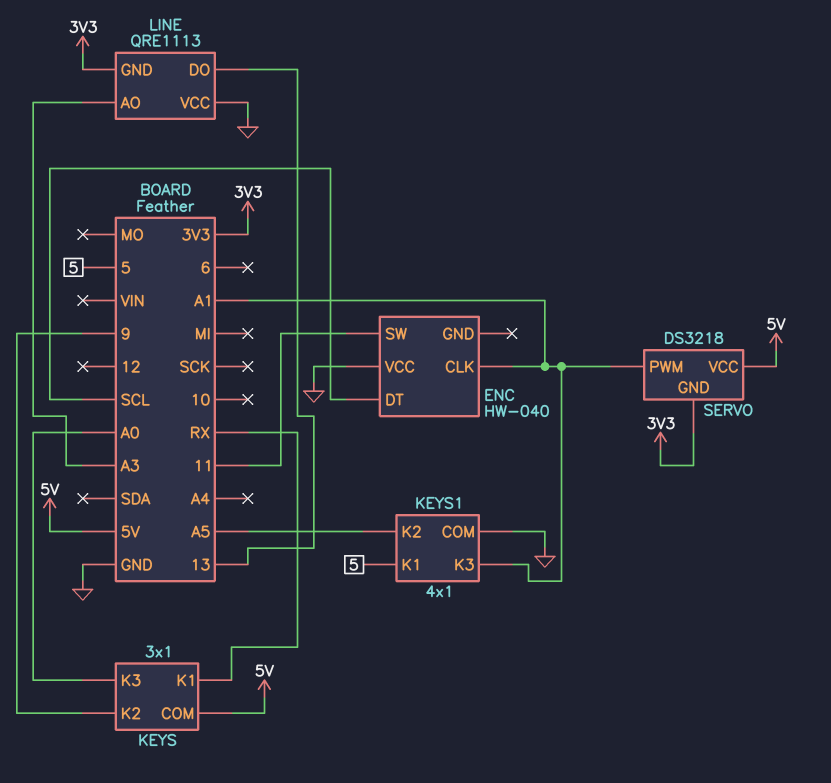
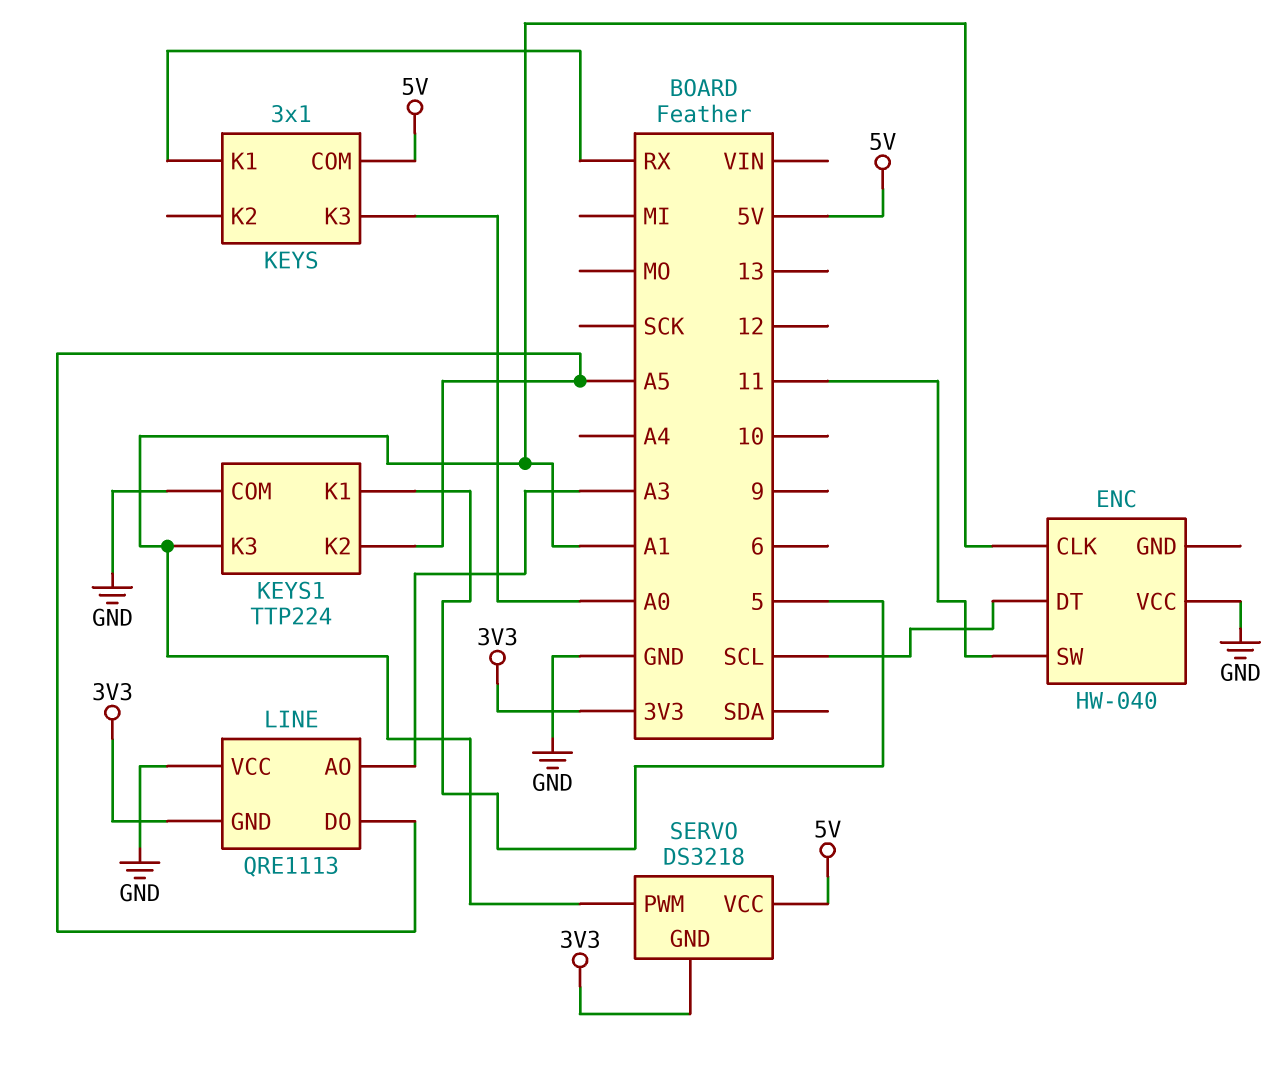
KEYS pin K2: 9 -> none
KEYS1: 4x1 -> TTP224
LINE pin DO: 13 -> A5

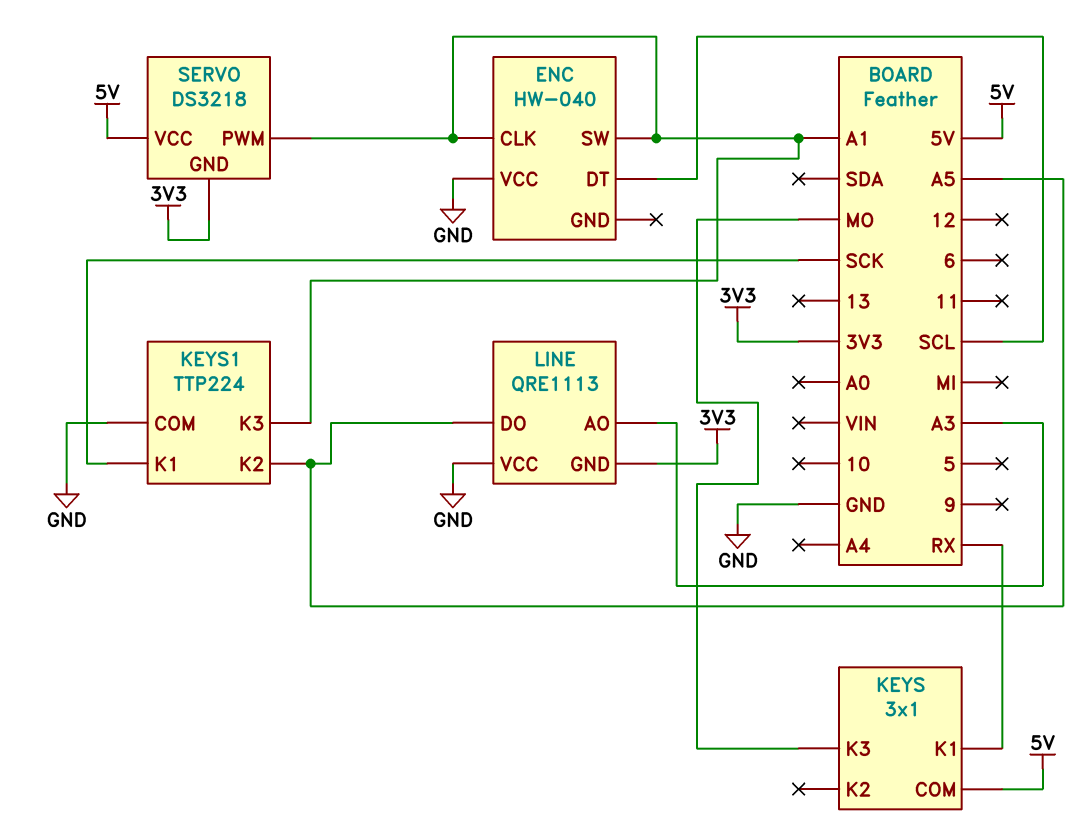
ENC pin SW: 11 -> A1
KEYS pin K3: A0 -> MO
KEYS1 pin K1: 5 -> SCK

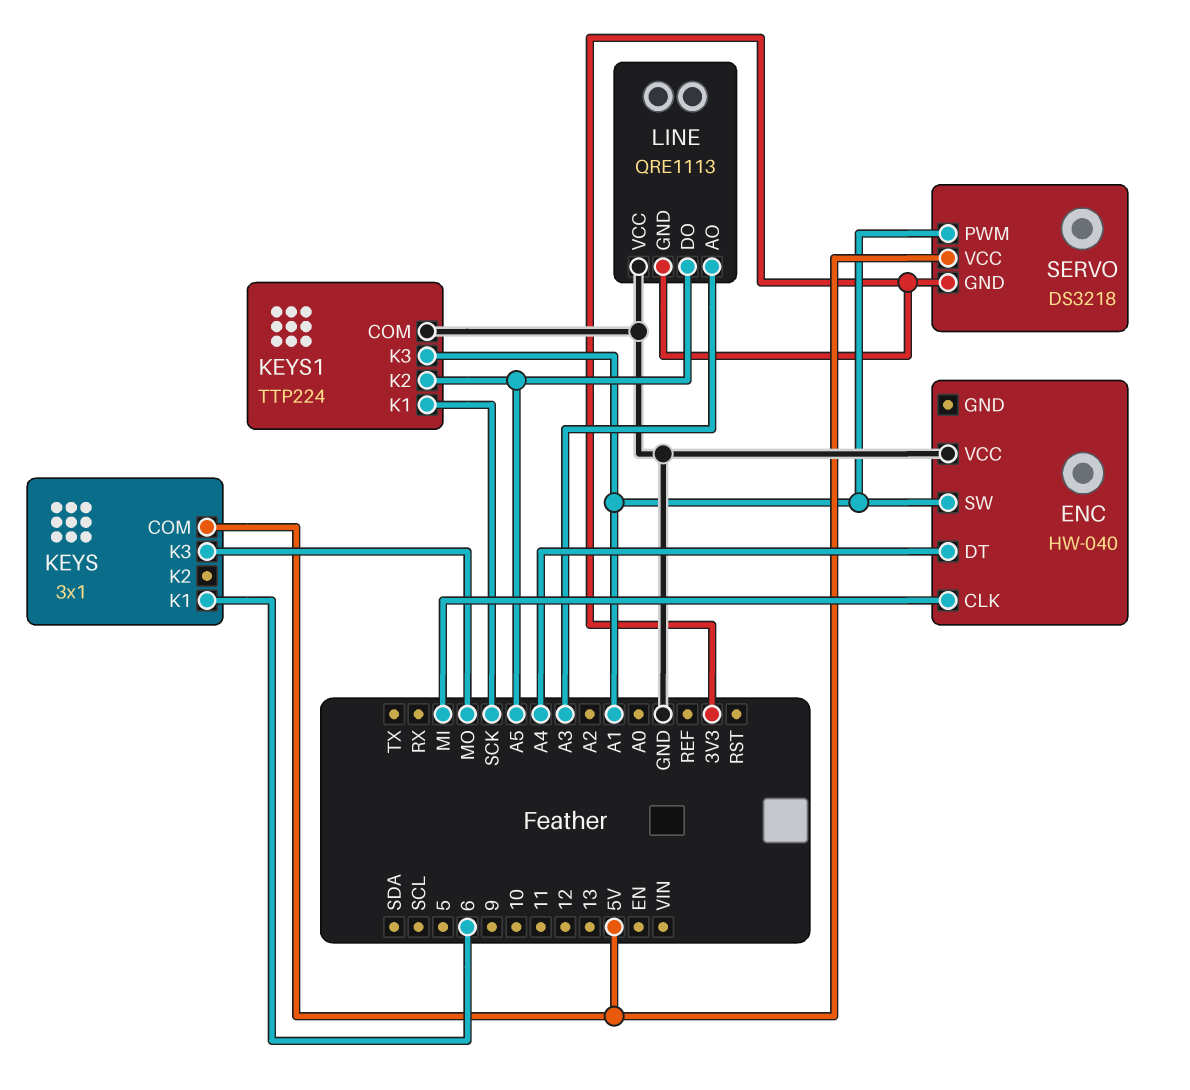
ENC pin CLK: A1 -> MI
ENC pin DT: SCL -> A4
KEYS pin K1: RX -> 6

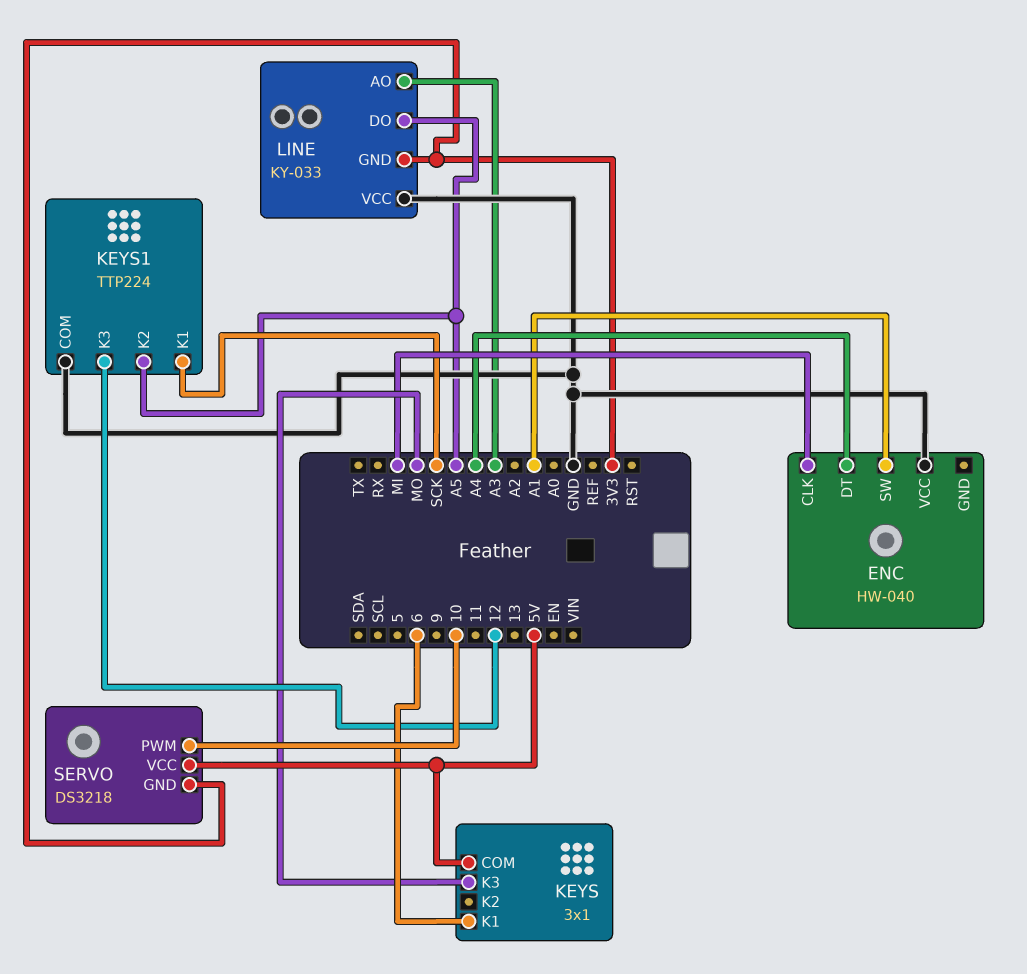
KEYS1 pin K3: A1 -> 12
LINE: QRE1113 -> KY-033
SERVO pin PWM: A1 -> 10

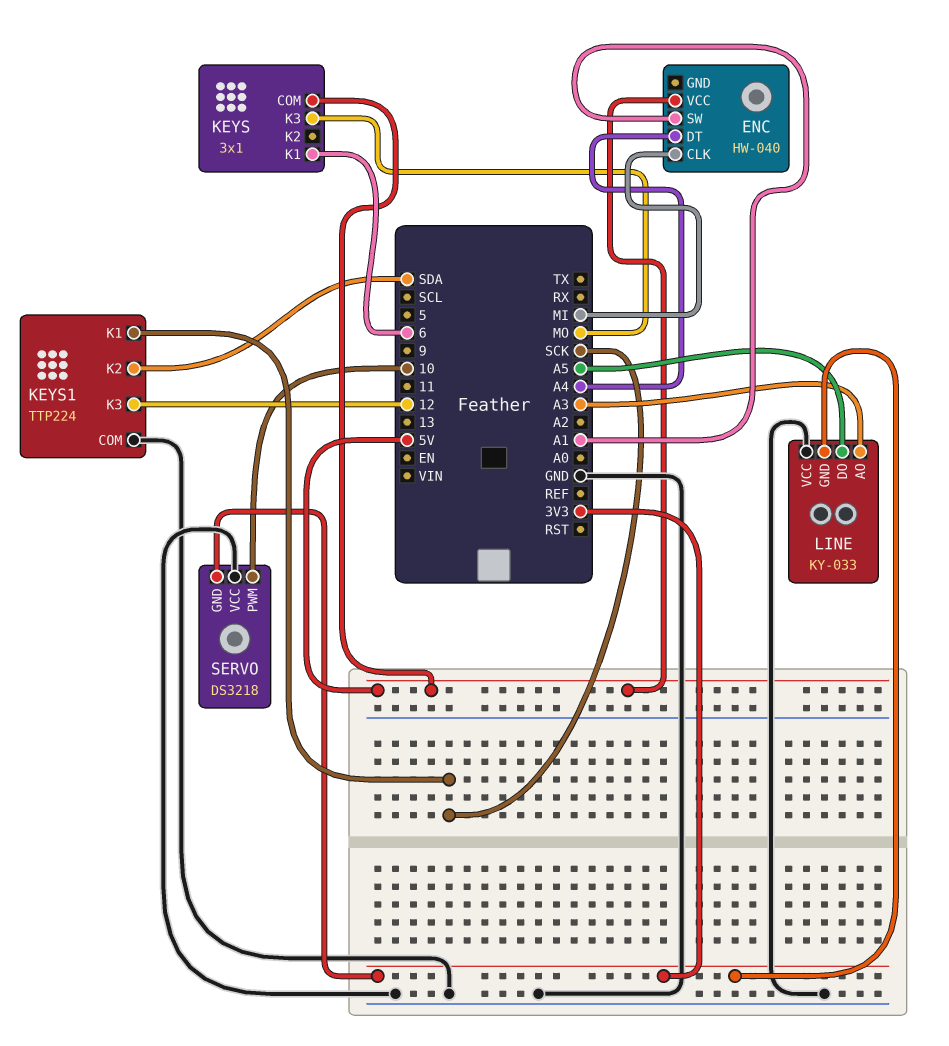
ENC pin VCC: GND -> 5V
KEYS1 pin K2: A5 -> SDA
SERVO pin VCC: 5V -> GND

